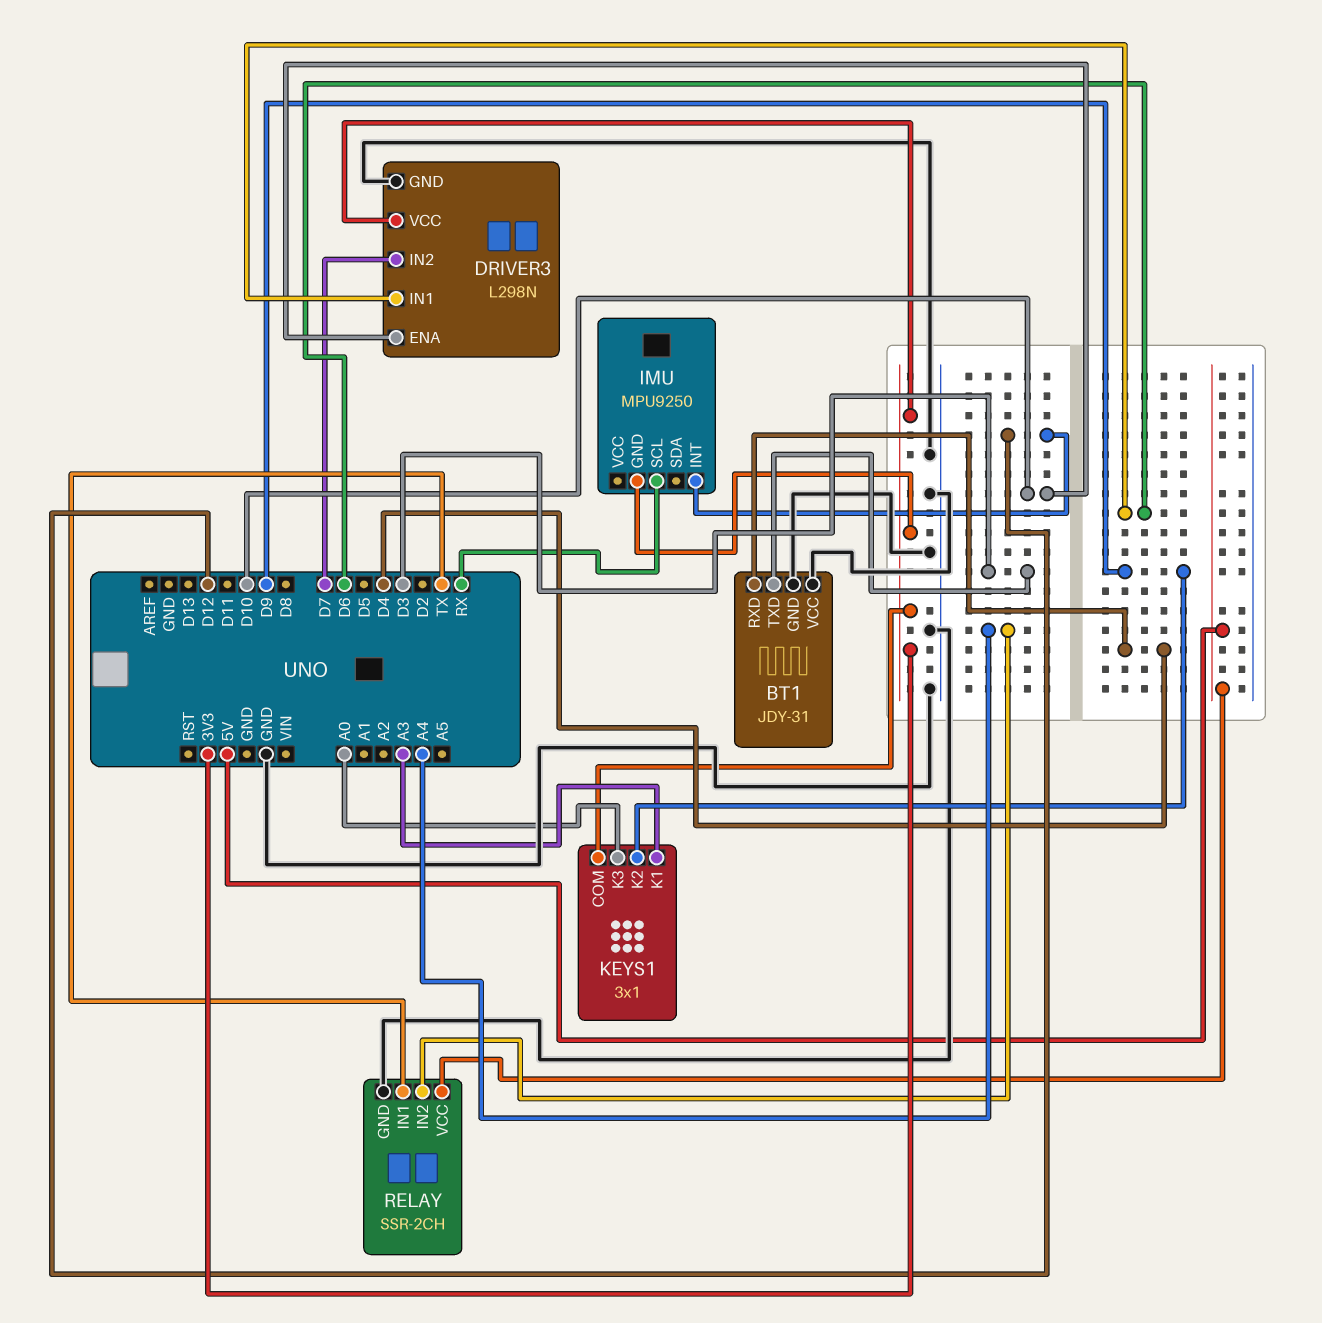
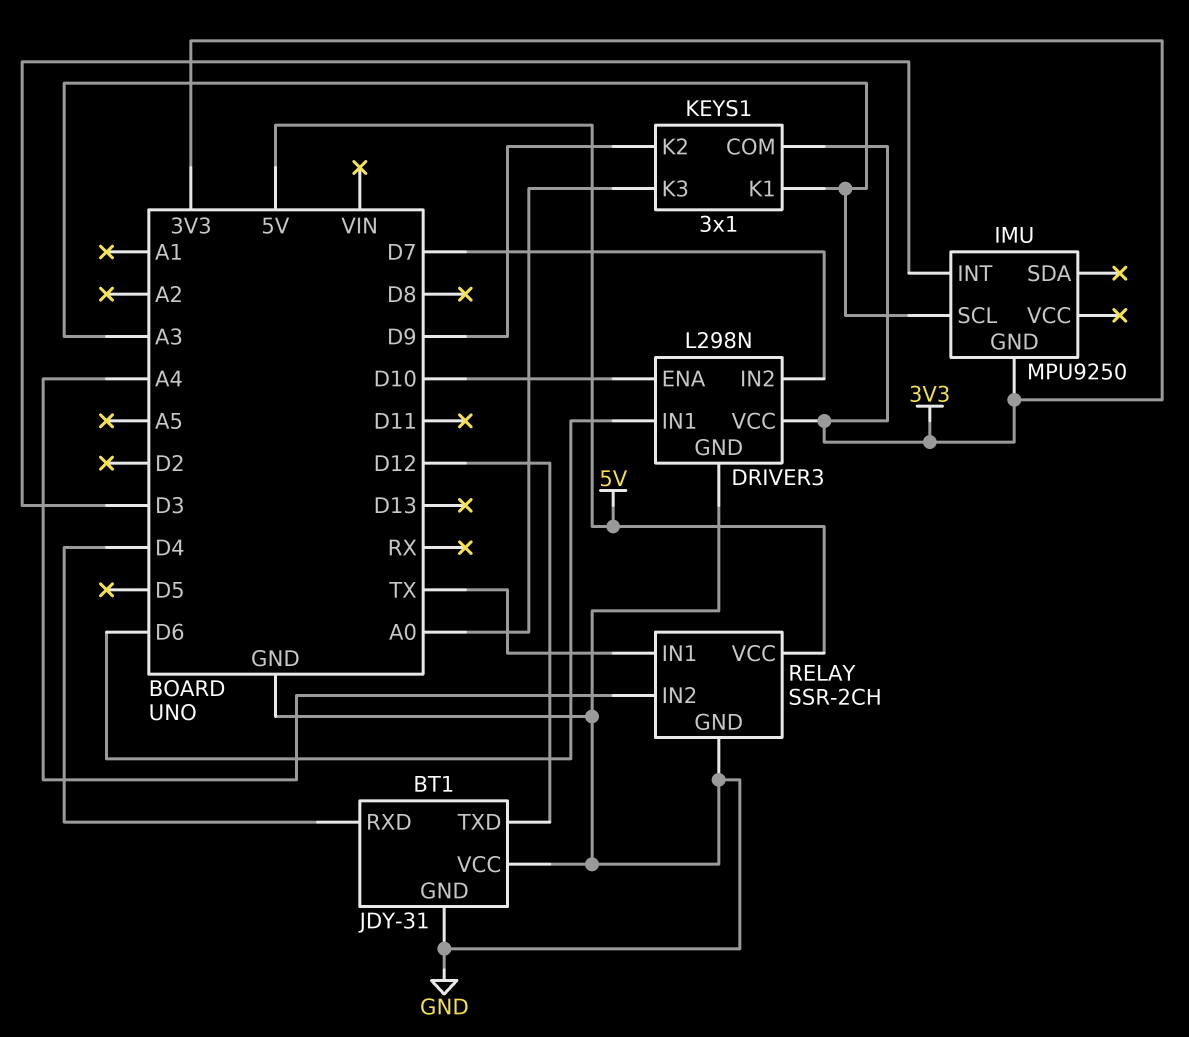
BT1 pin TXD: D3 -> D12
IMU pin INT: D12 -> D3
IMU pin SCL: RX -> A3

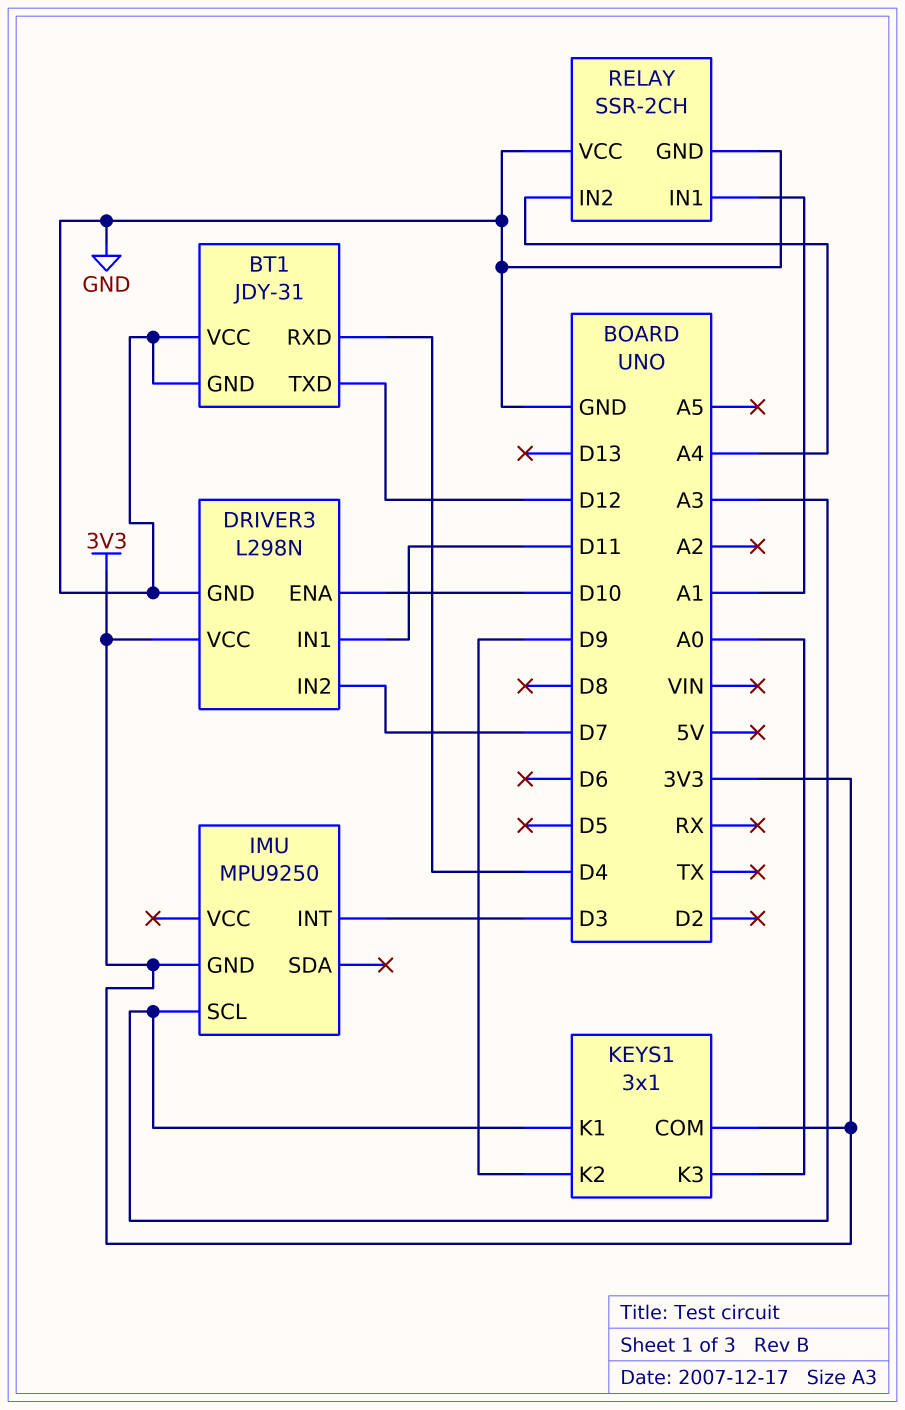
DRIVER3 pin IN1: D6 -> D11
RELAY pin IN1: TX -> A1
RELAY pin VCC: 5V -> GND

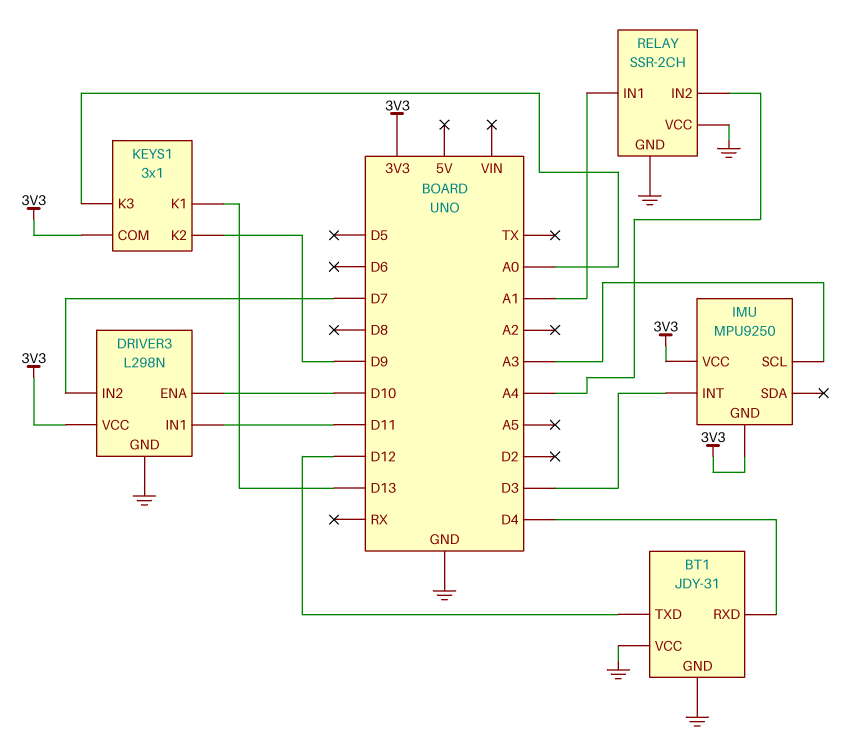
IMU pin VCC: none -> 3V3
KEYS1 pin K1: A3 -> D13

